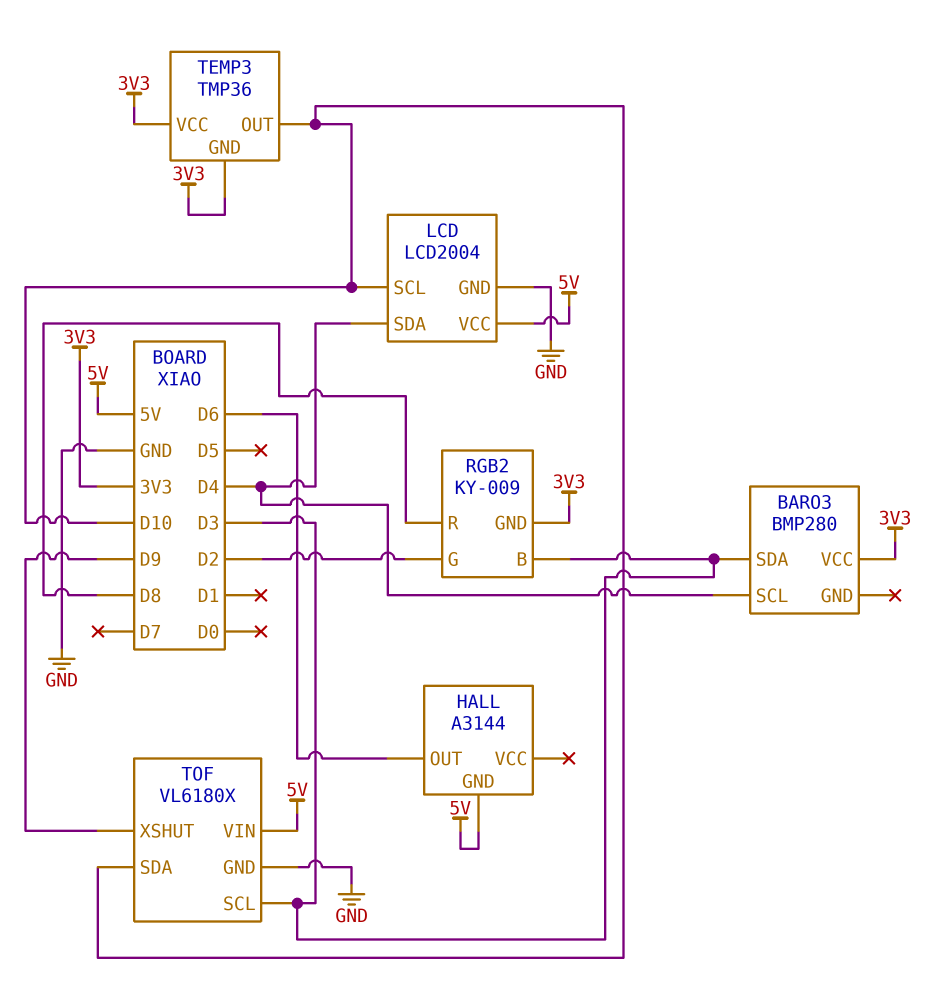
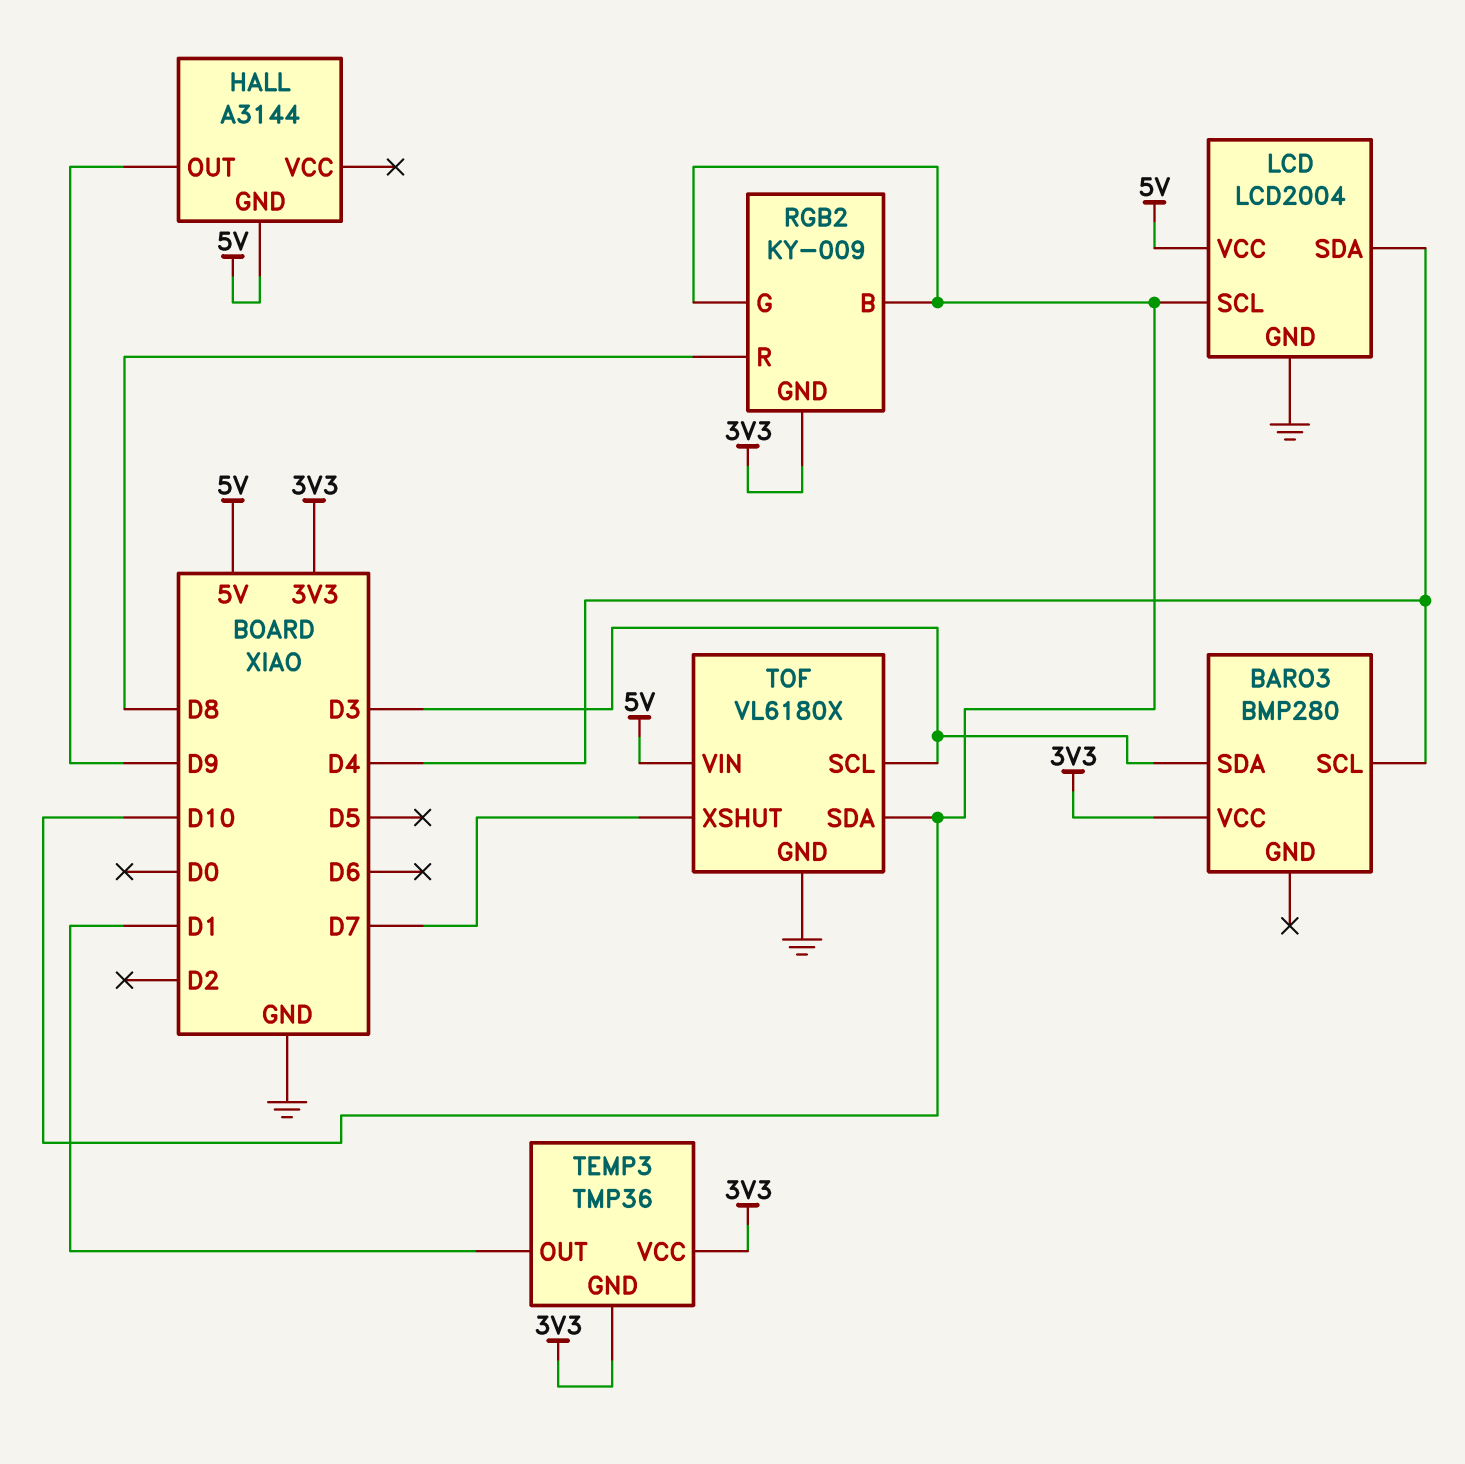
HALL pin OUT: D6 -> D9
RGB2 pin B: D3 -> D10
RGB2 pin G: D2 -> D10
TEMP3 pin OUT: D10 -> D1
TOF pin XSHUT: D9 -> D7

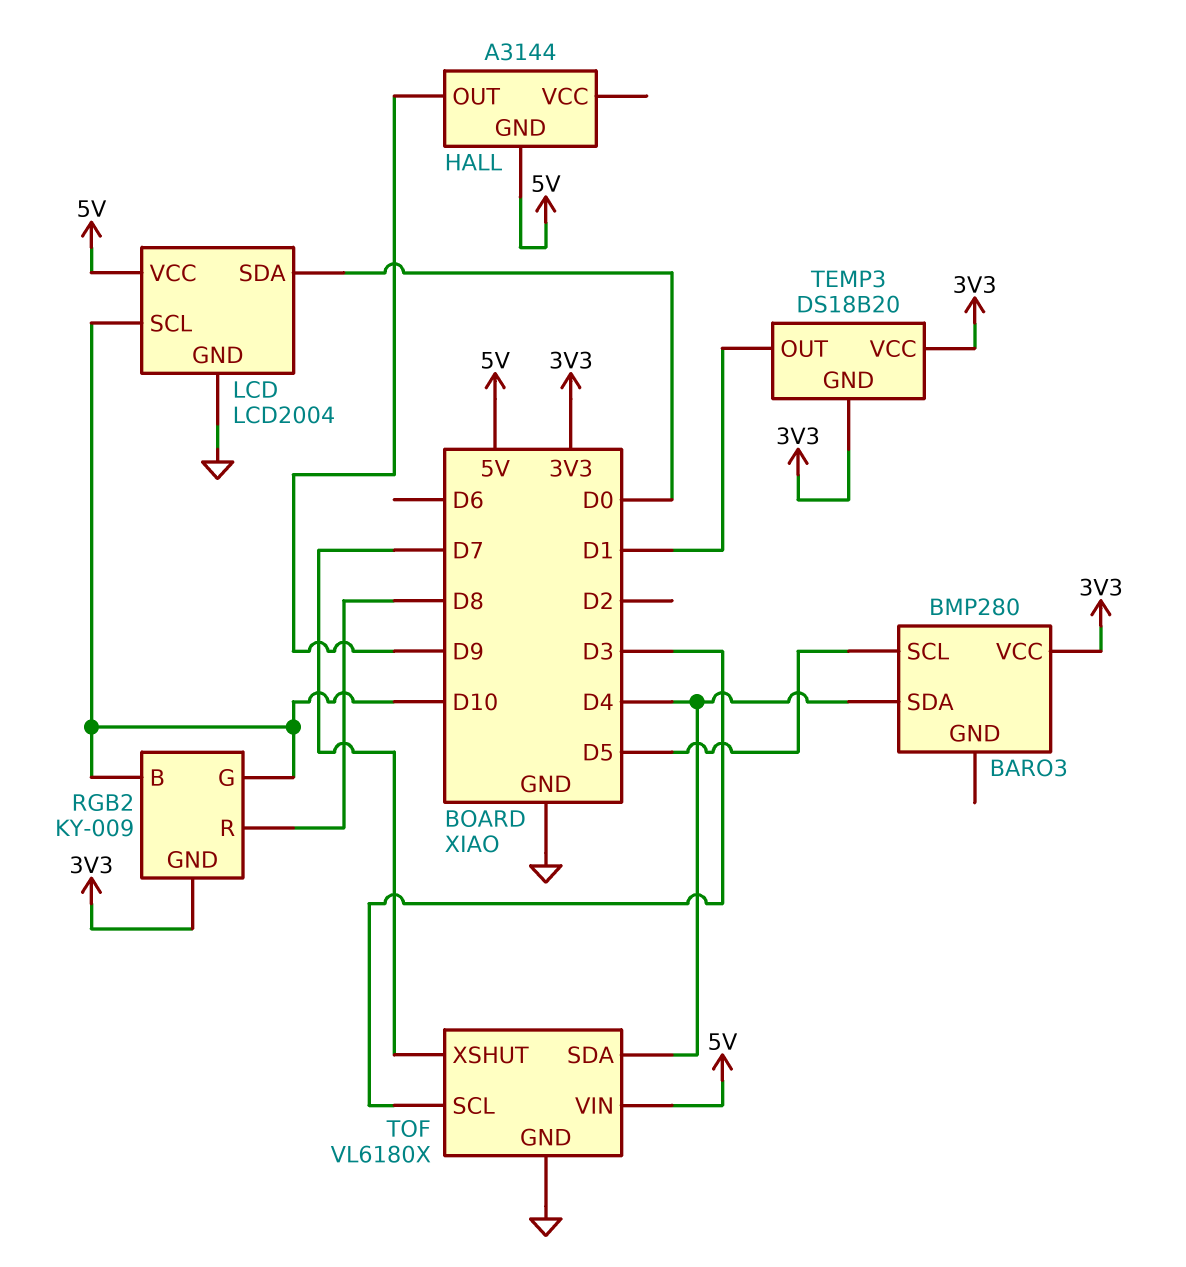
BARO3 pin SCL: D4 -> D5
BARO3 pin SDA: D3 -> D4
LCD pin SDA: D4 -> D0
TEMP3: TMP36 -> DS18B20
TOF pin SDA: D10 -> D4

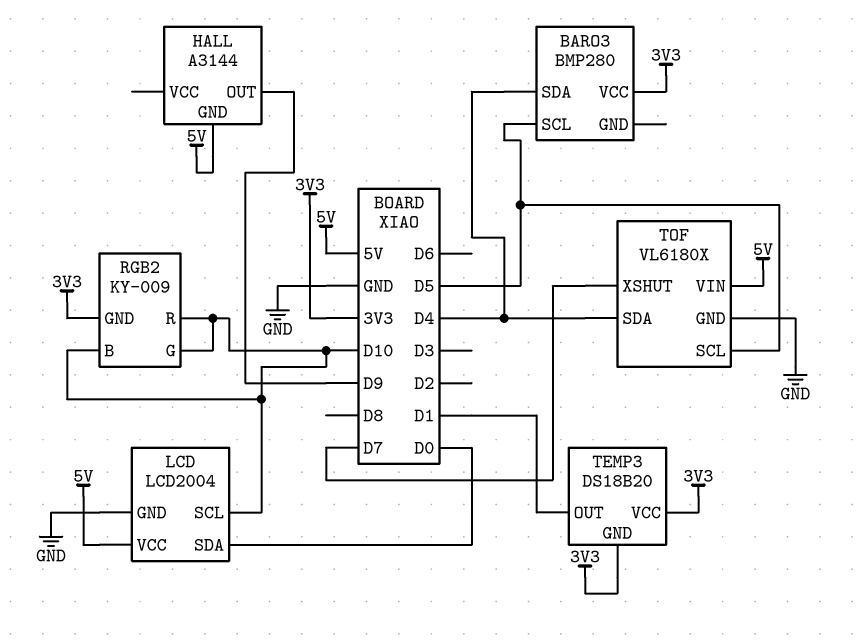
RGB2 pin R: D8 -> D10
TOF pin SCL: D3 -> D5

